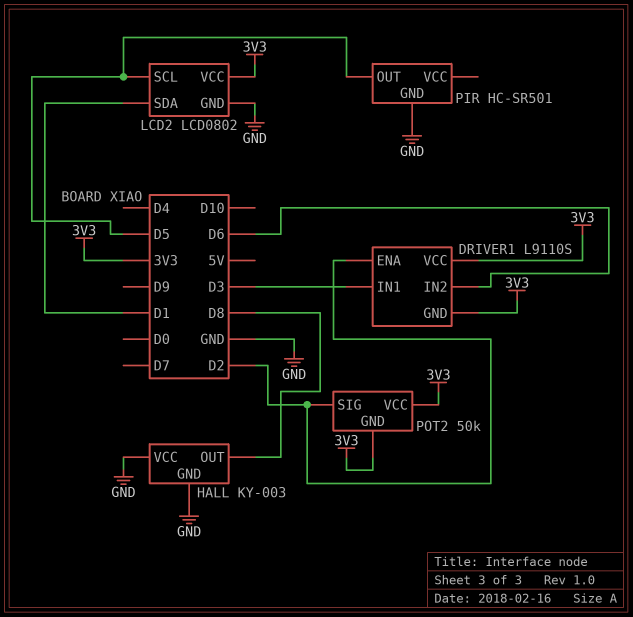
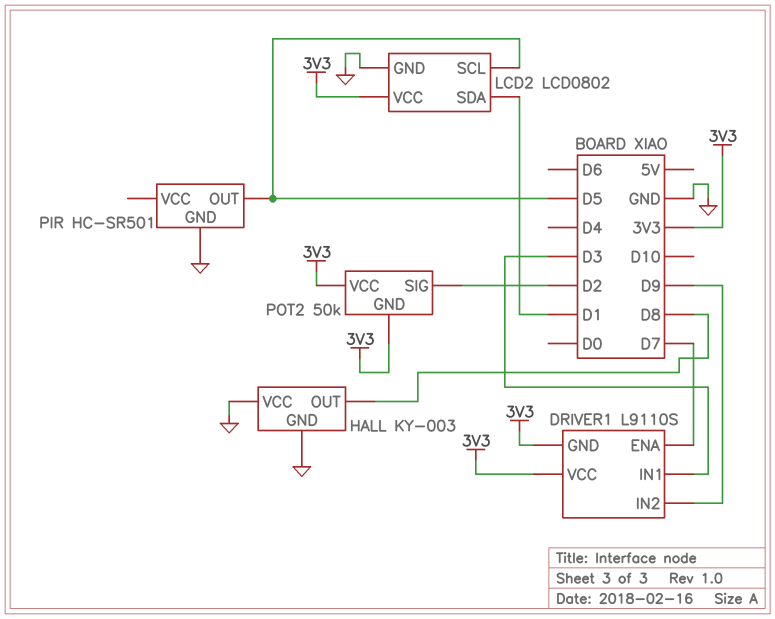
DRIVER1 pin ENA: D2 -> D7
DRIVER1 pin IN2: D6 -> D9

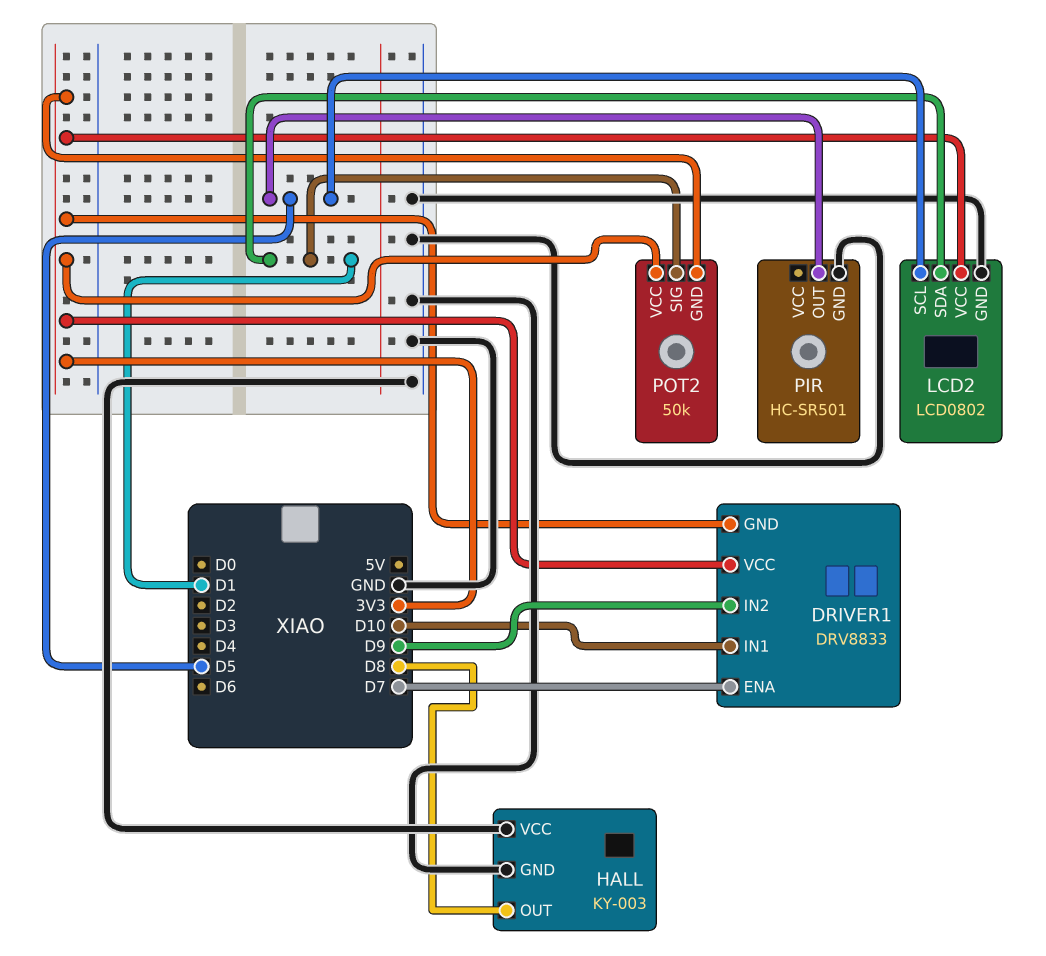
DRIVER1: L9110S -> DRV8833
DRIVER1 pin IN1: D3 -> D10
POT2 pin SIG: D2 -> D1

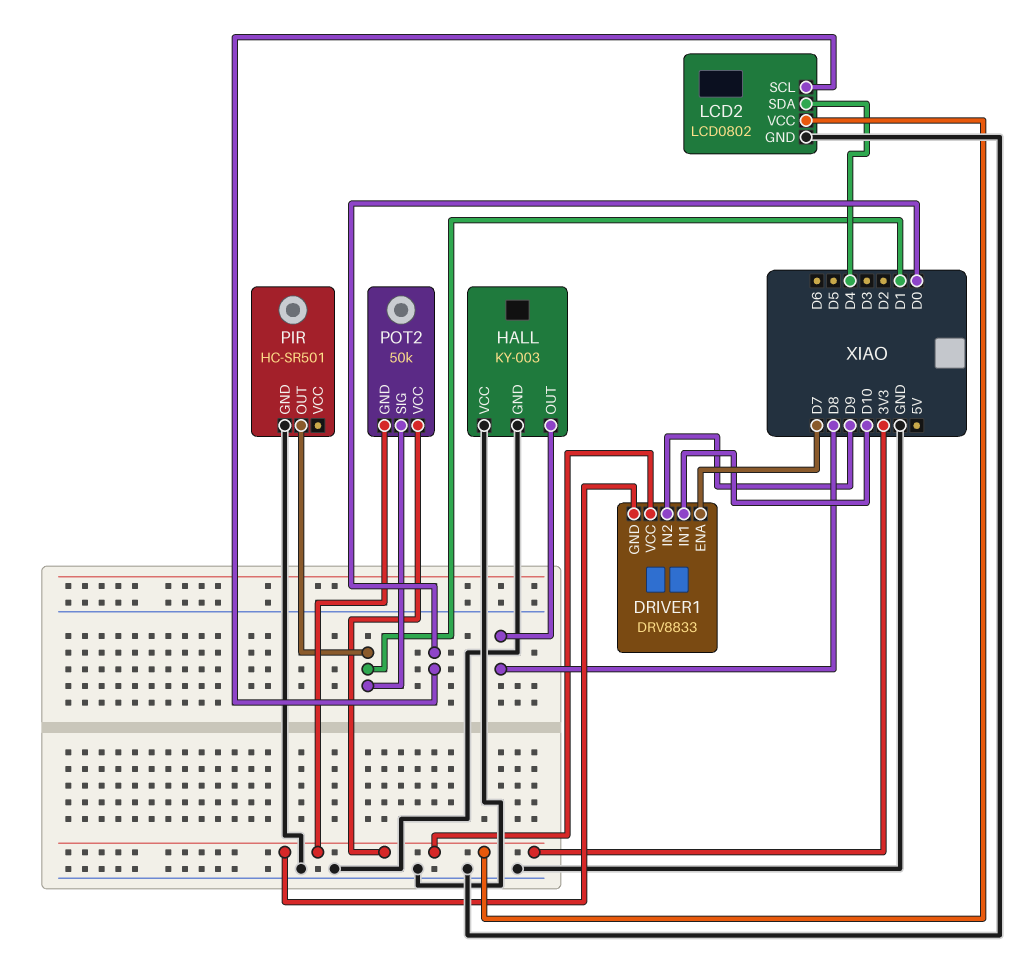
LCD2 pin SCL: D5 -> D0
LCD2 pin SDA: D1 -> D4
PIR pin OUT: D5 -> D1

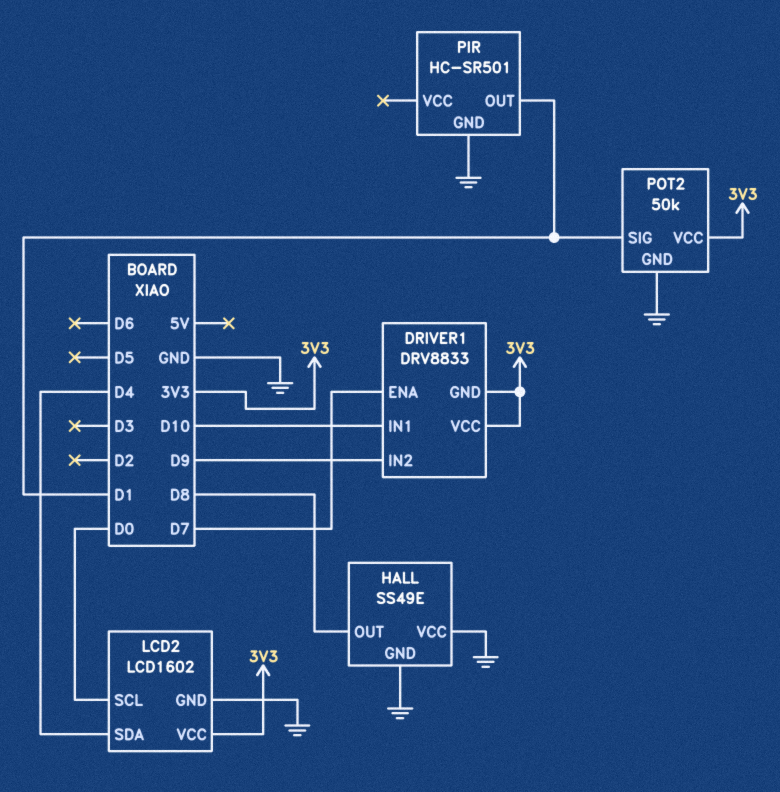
HALL: KY-003 -> SS49E
LCD2: LCD0802 -> LCD1602
POT2 pin GND: 3V3 -> GND

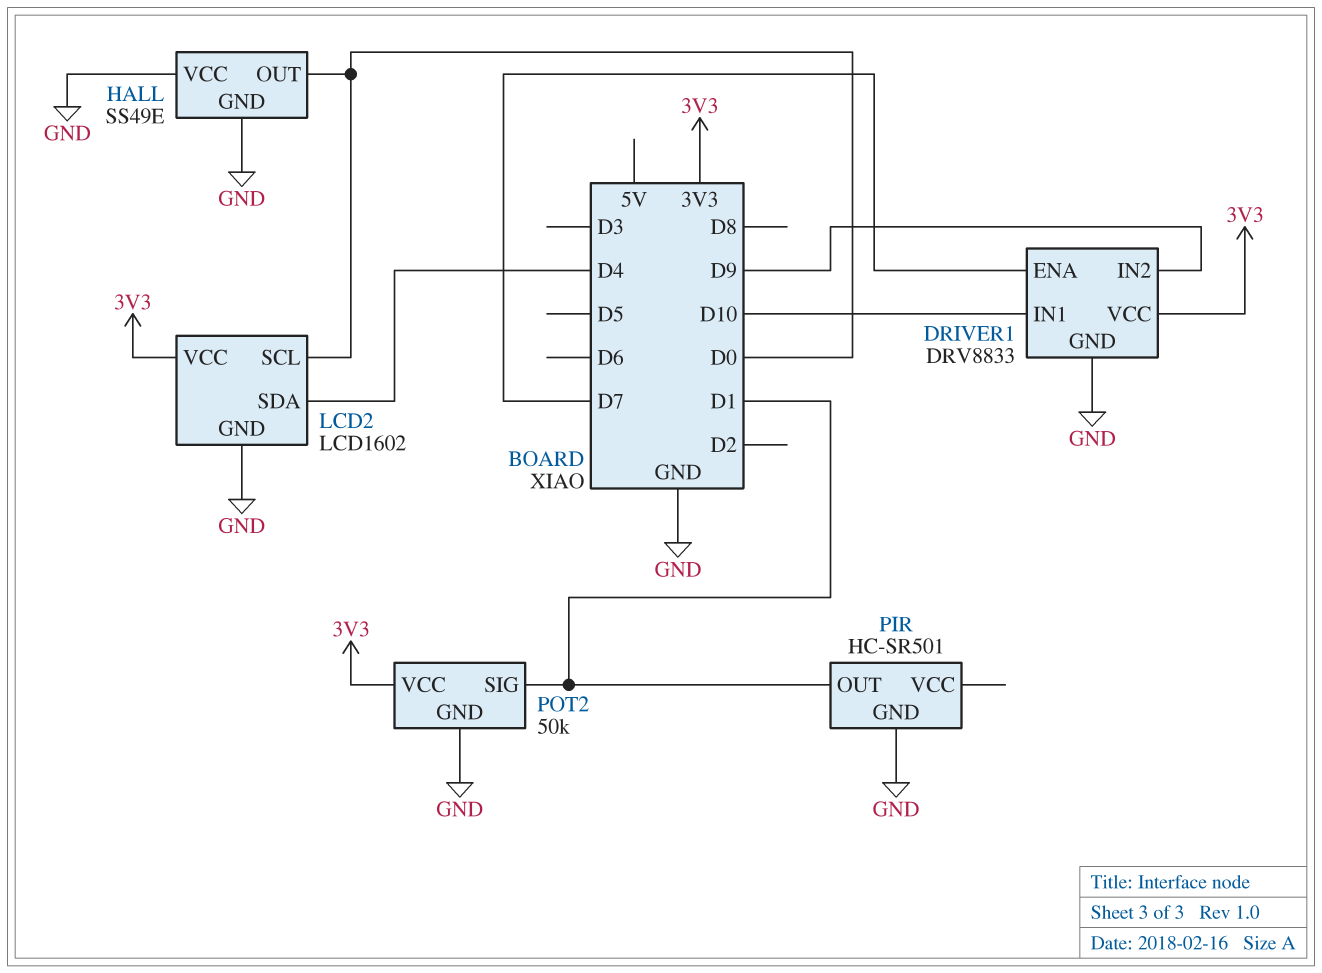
DRIVER1 pin GND: 3V3 -> GND
HALL pin OUT: D8 -> D0

